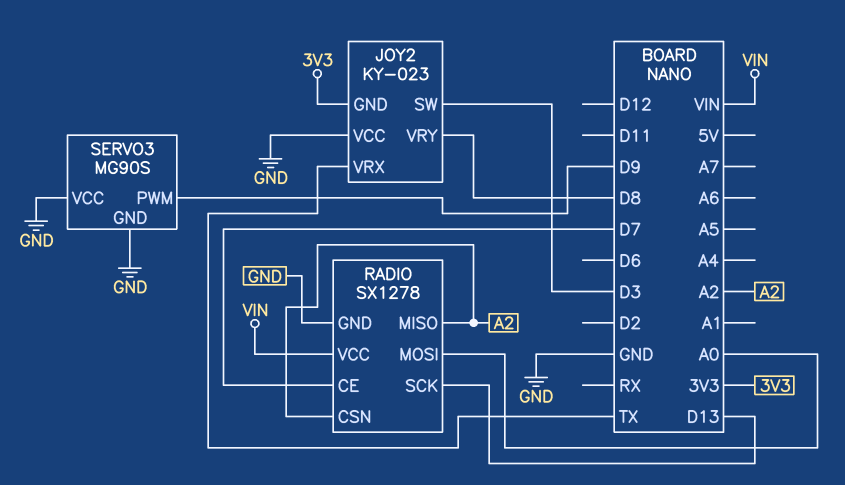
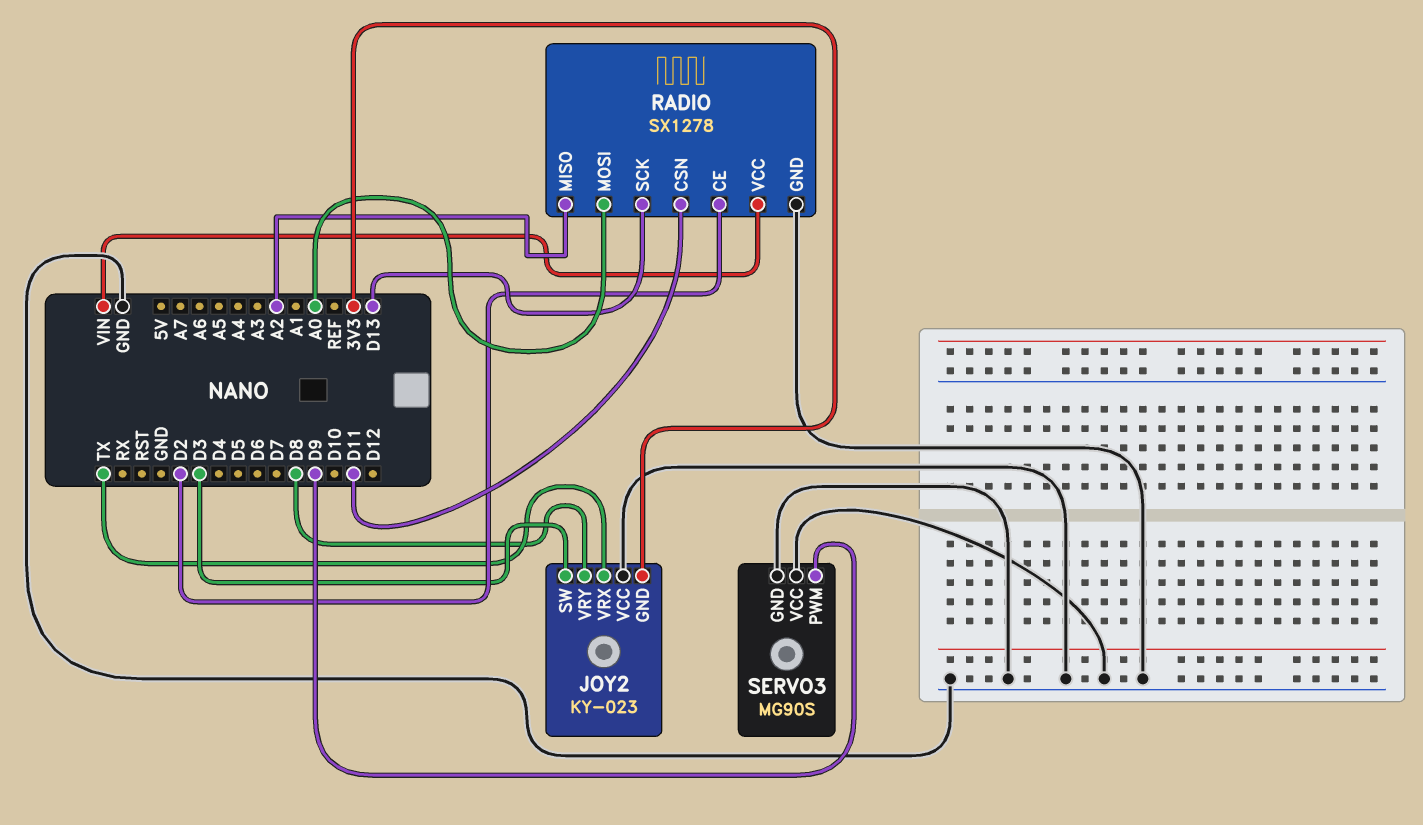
RADIO pin CE: D7 -> D2
RADIO pin CSN: A2 -> D11

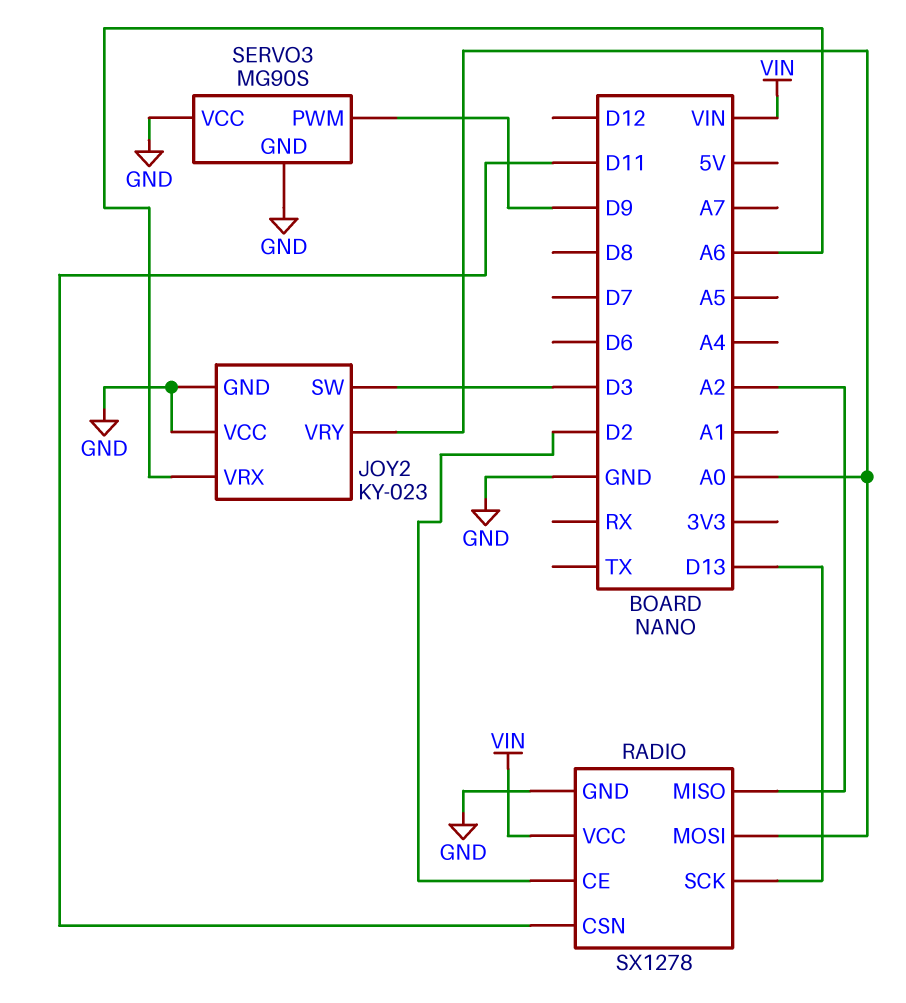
JOY2 pin GND: 3V3 -> GND
JOY2 pin VRX: TX -> A6
JOY2 pin VRY: D8 -> A0

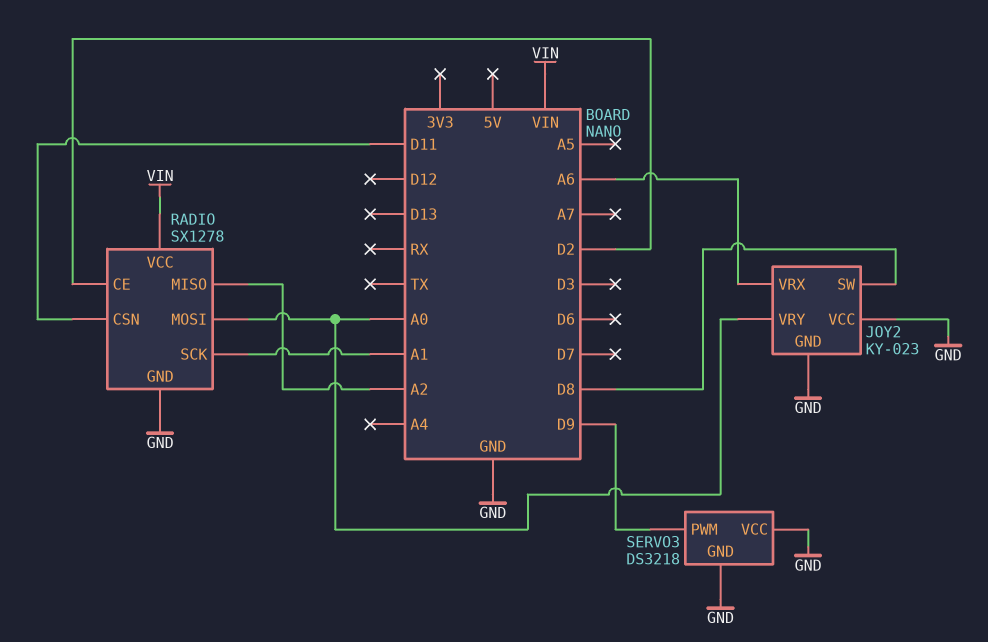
JOY2 pin SW: D3 -> D8
RADIO pin SCK: D13 -> A1
SERVO3: MG90S -> DS3218

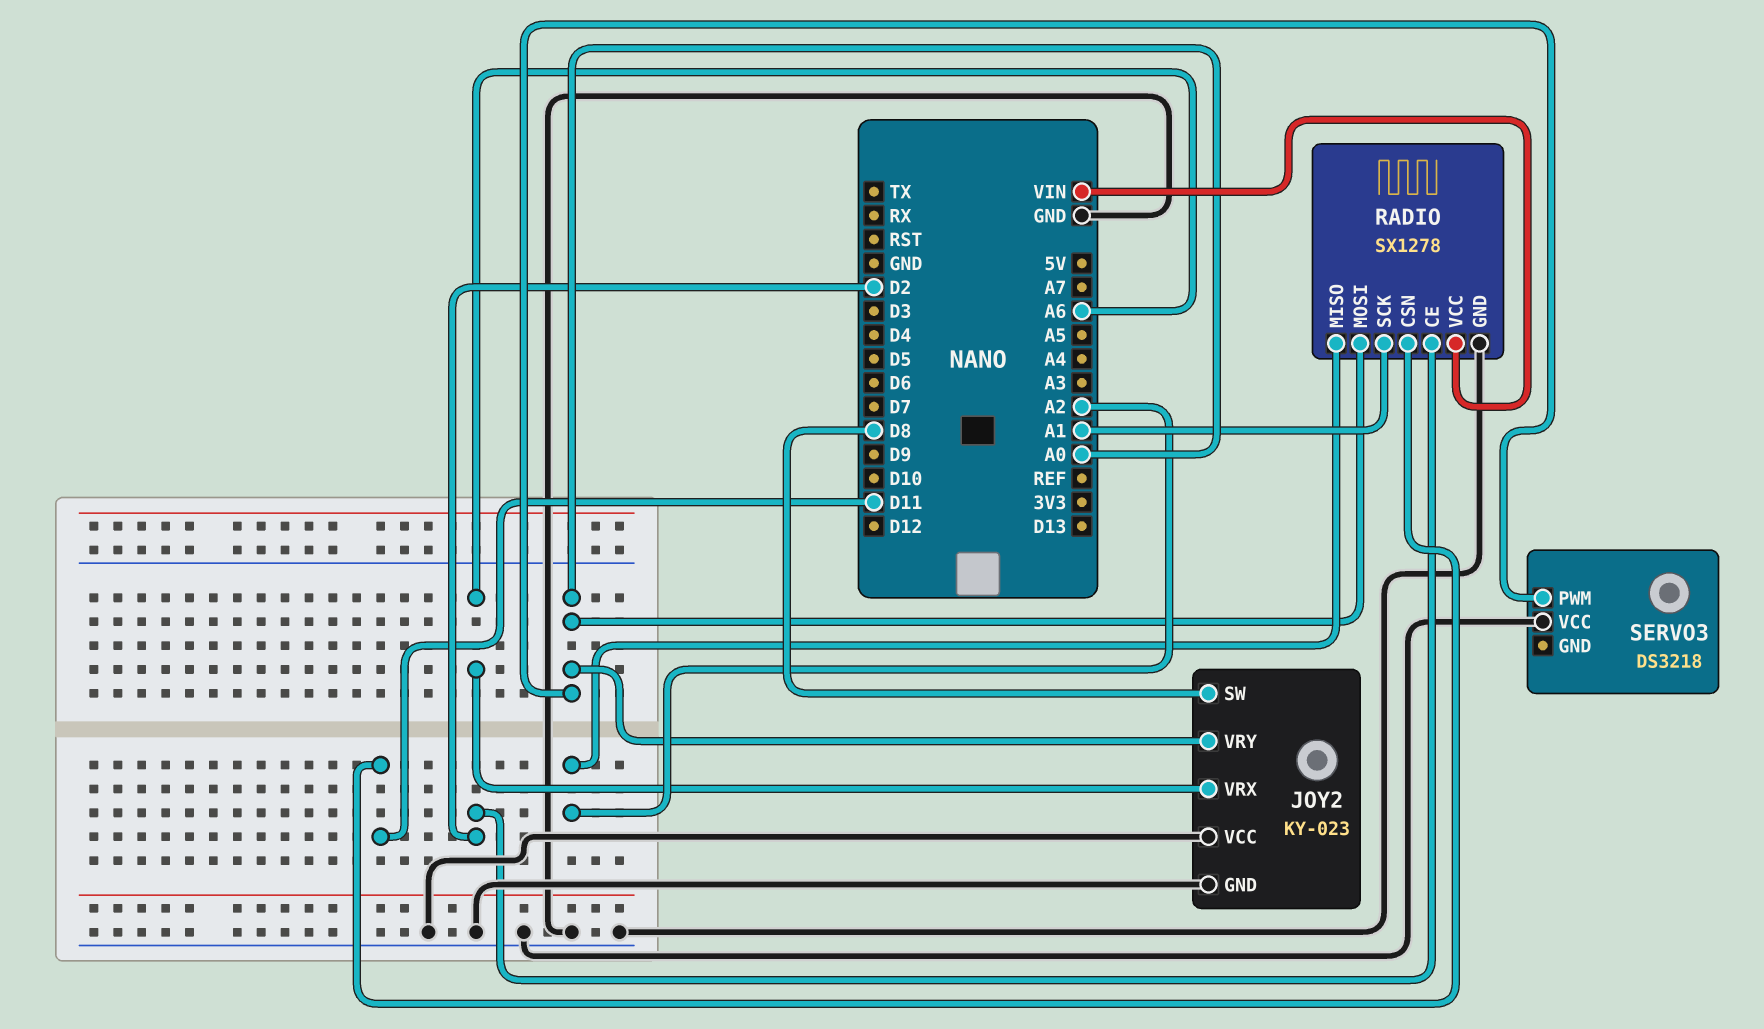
SERVO3 pin GND: GND -> none
SERVO3 pin PWM: D9 -> A0

